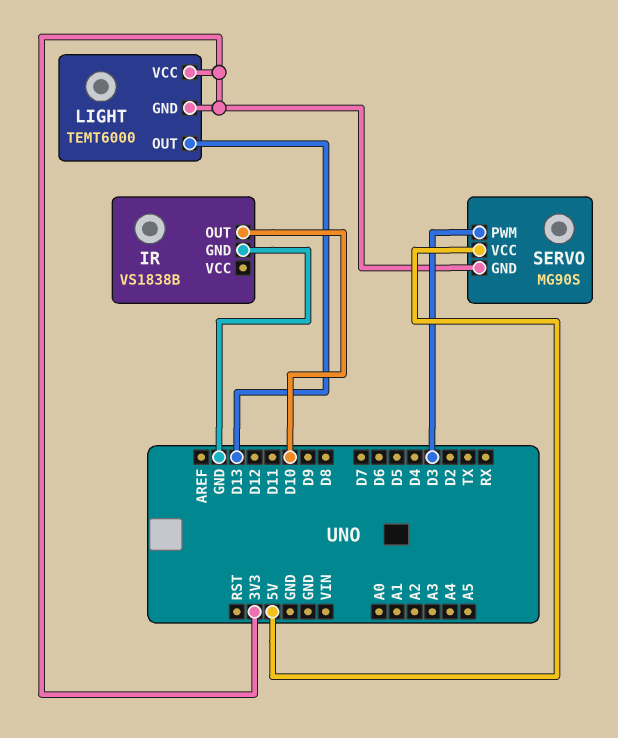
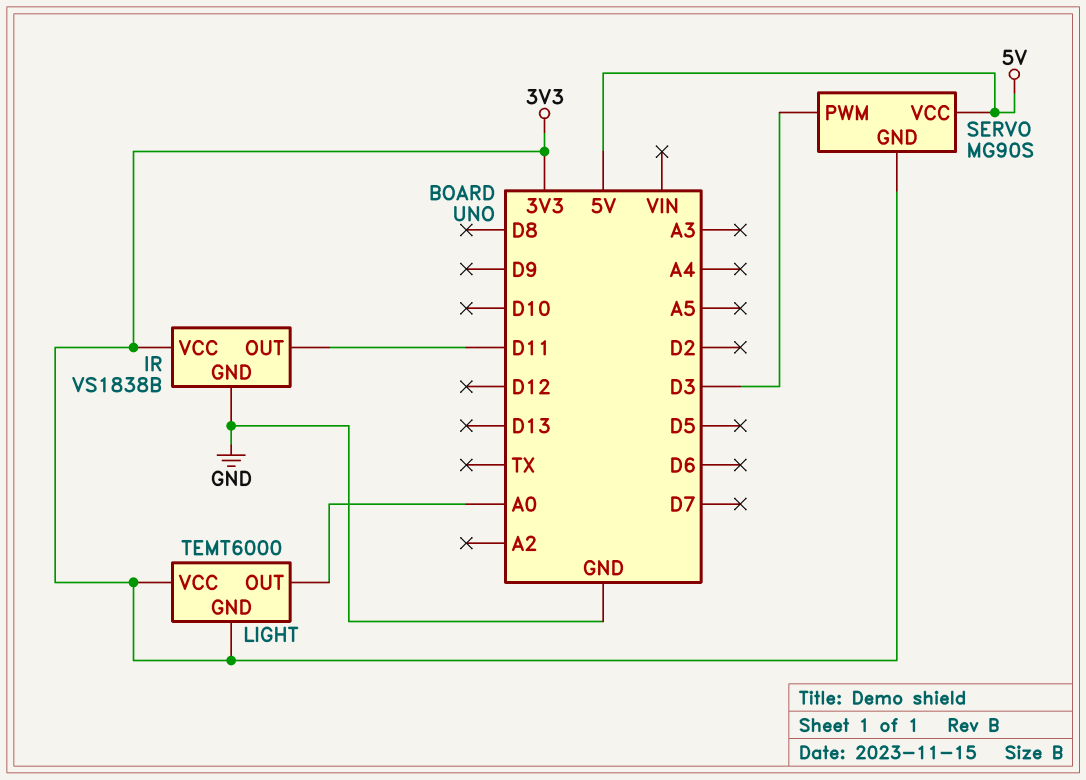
IR pin OUT: D10 -> D11
IR pin VCC: none -> 3V3
LIGHT pin OUT: D13 -> A0

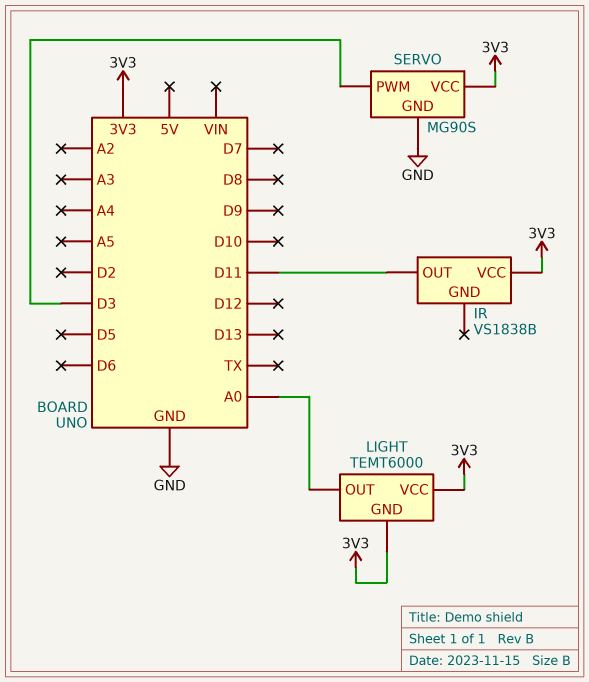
IR pin GND: GND -> none
SERVO pin GND: 3V3 -> GND
SERVO pin VCC: 5V -> 3V3

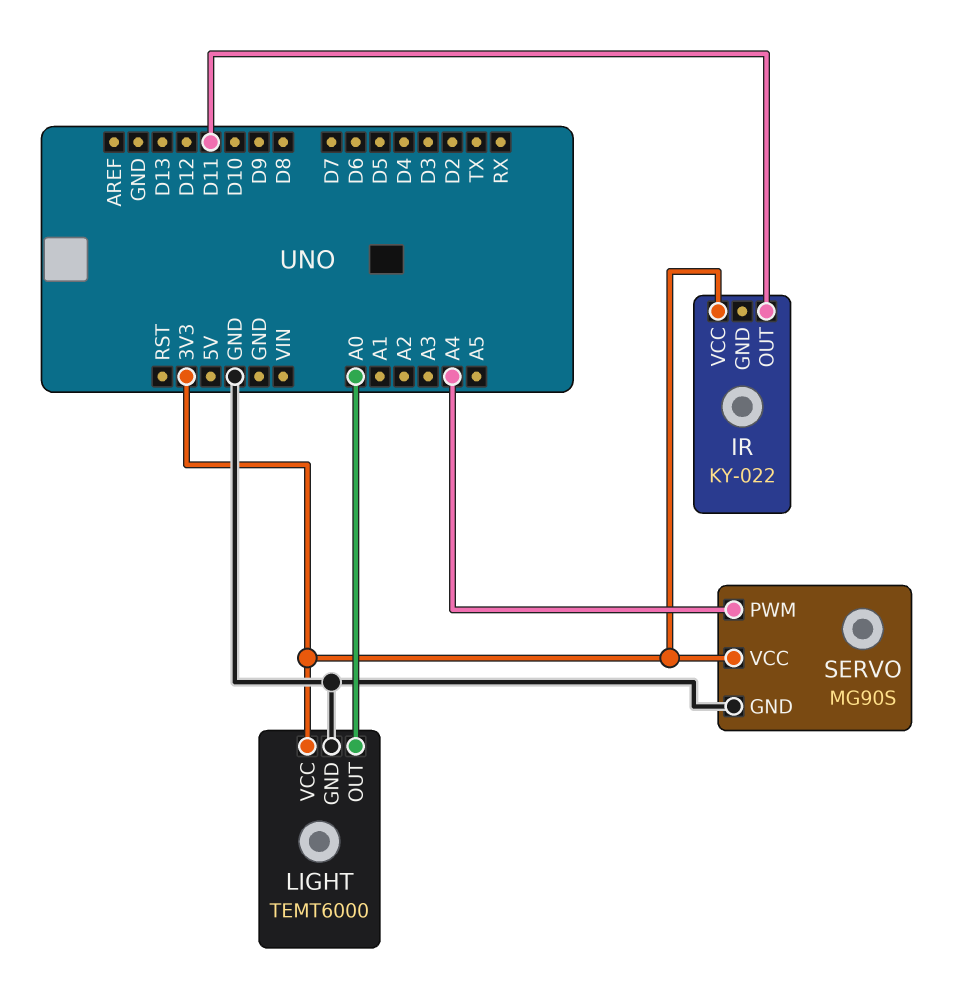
IR: VS1838B -> KY-022
LIGHT pin GND: 3V3 -> GND
SERVO pin PWM: D3 -> A4

